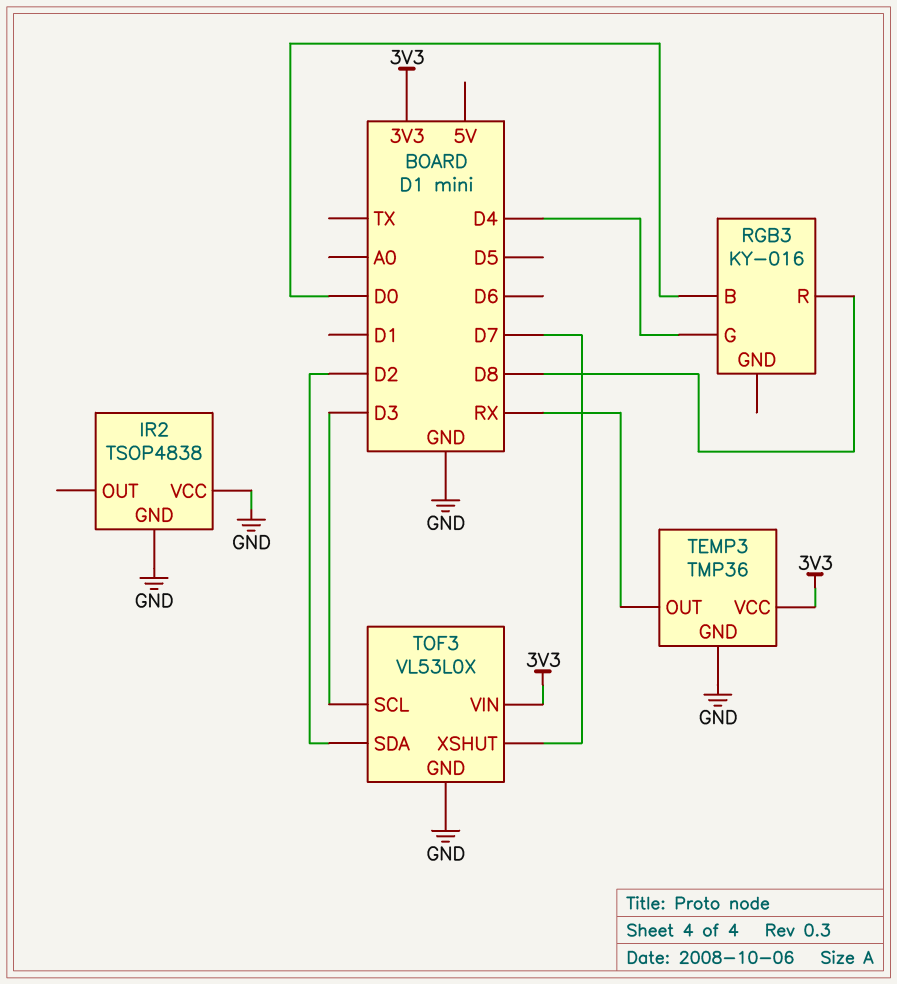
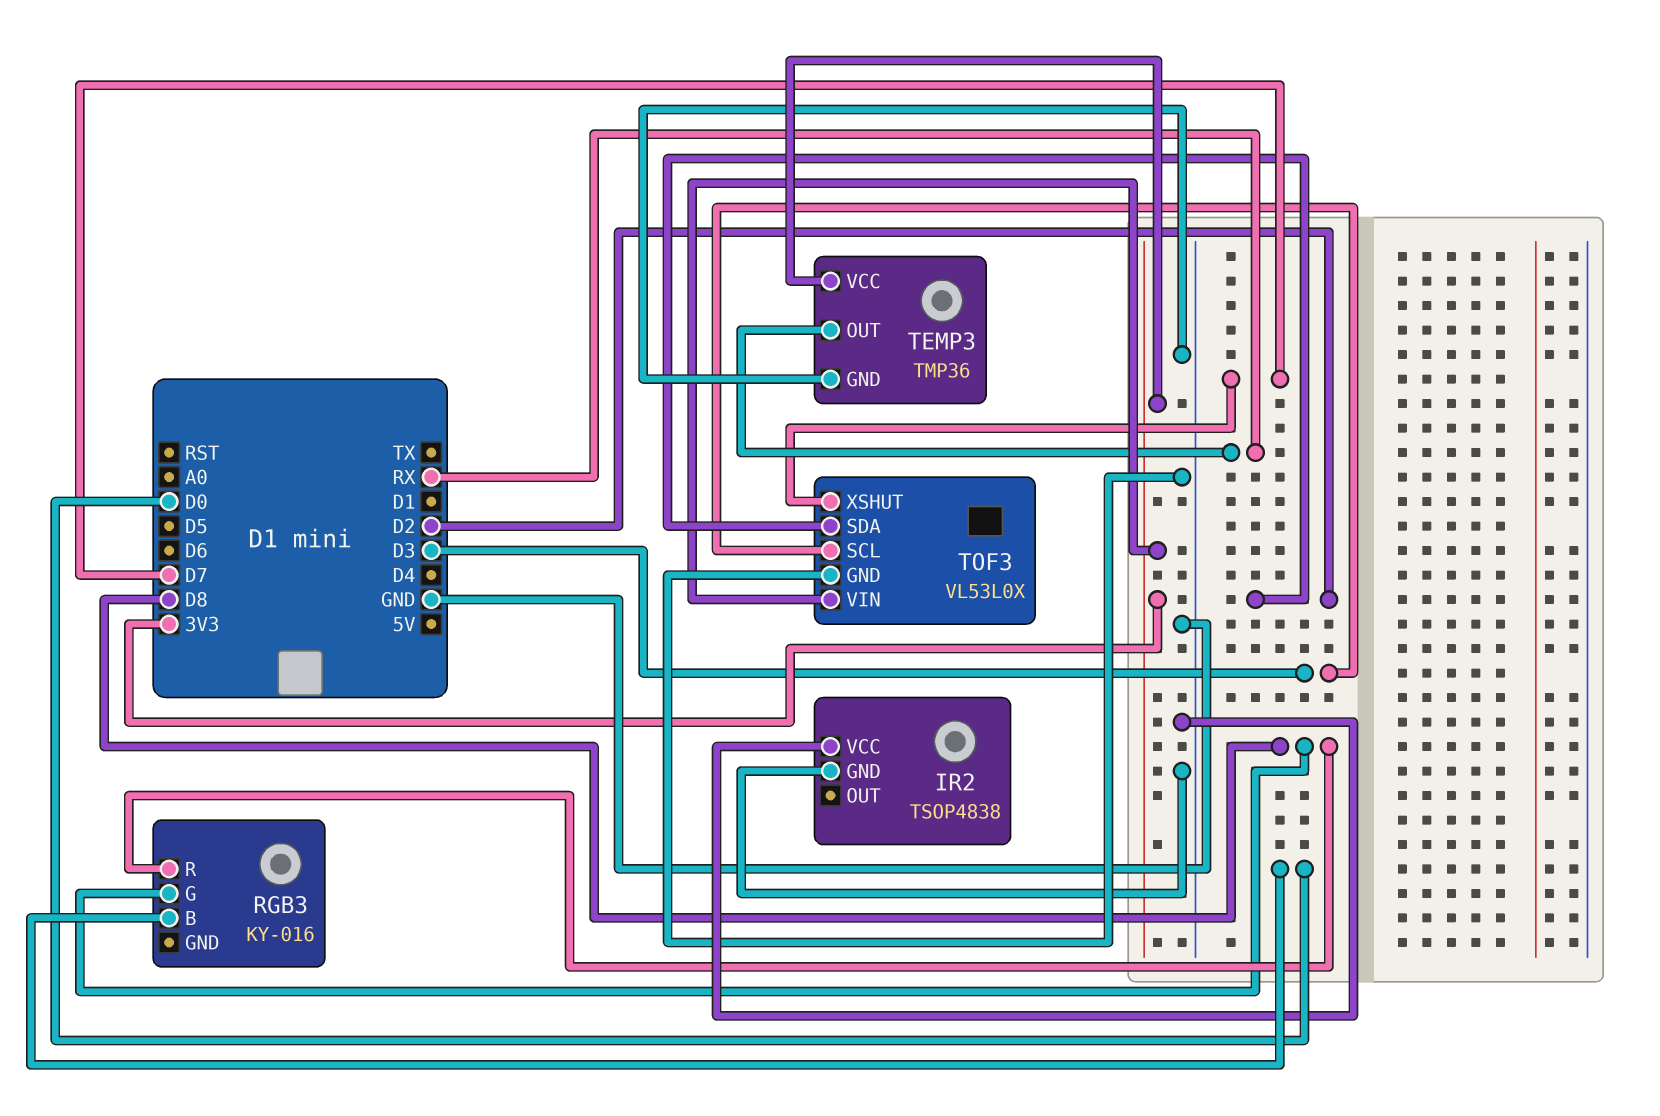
RGB3 pin G: D4 -> D8

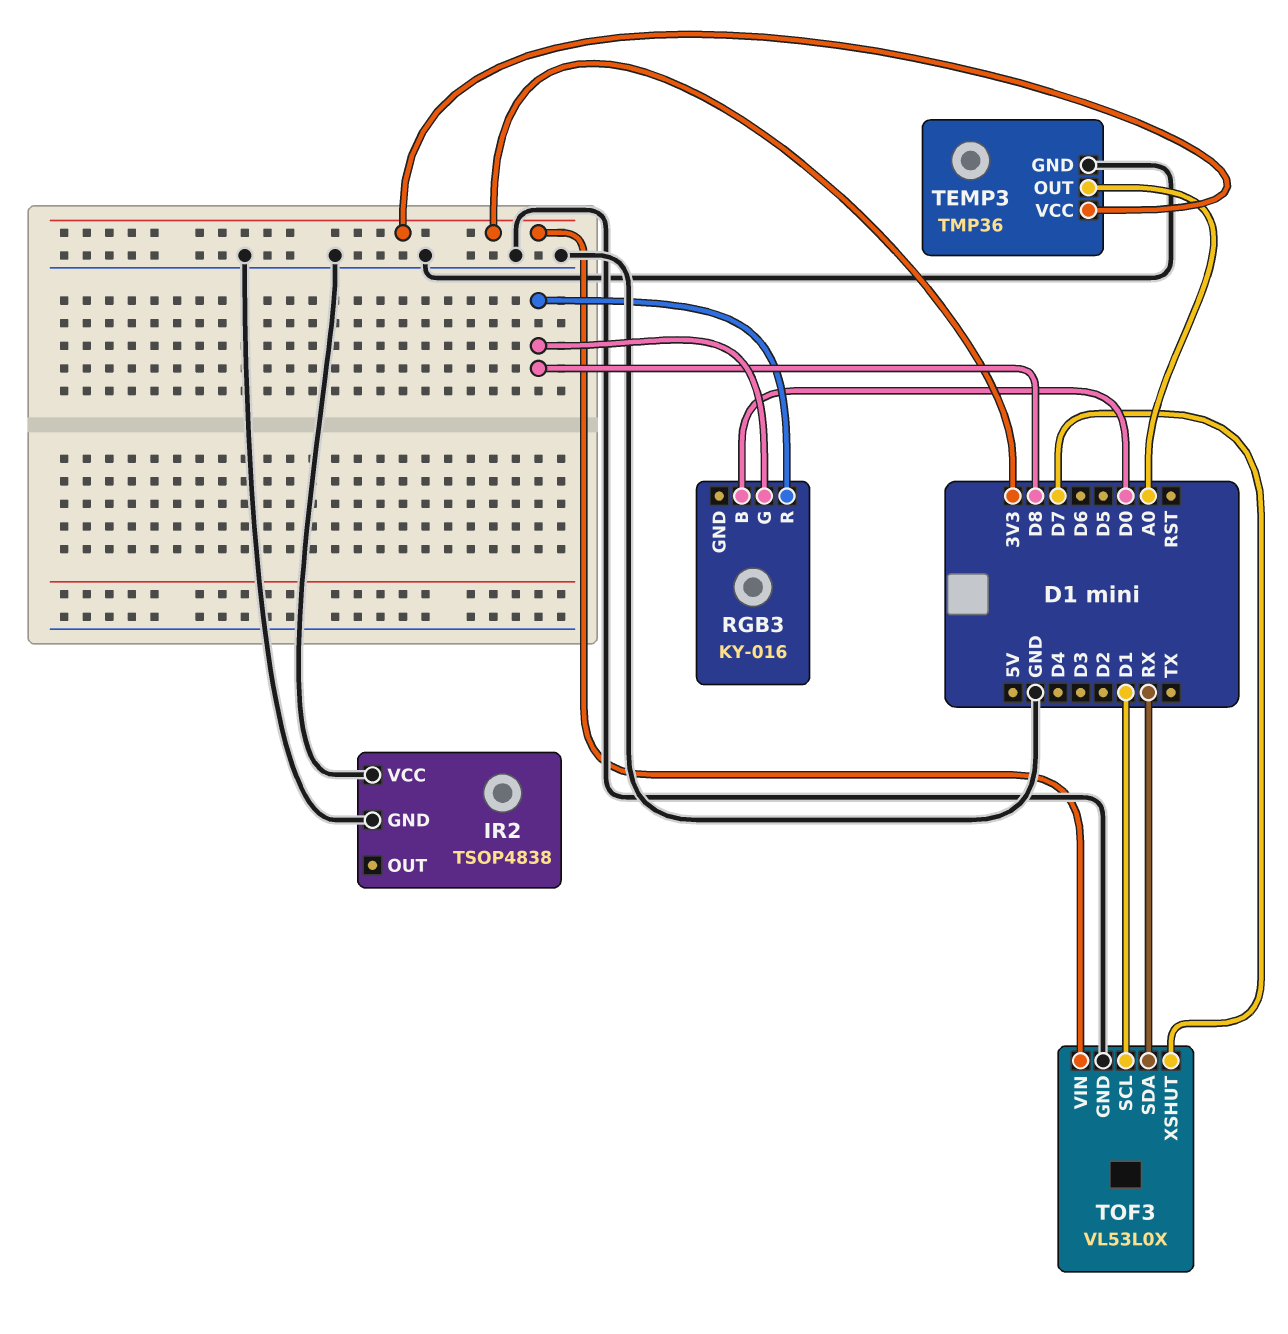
TEMP3 pin OUT: RX -> A0
TOF3 pin SCL: D3 -> D1
TOF3 pin SDA: D2 -> RX

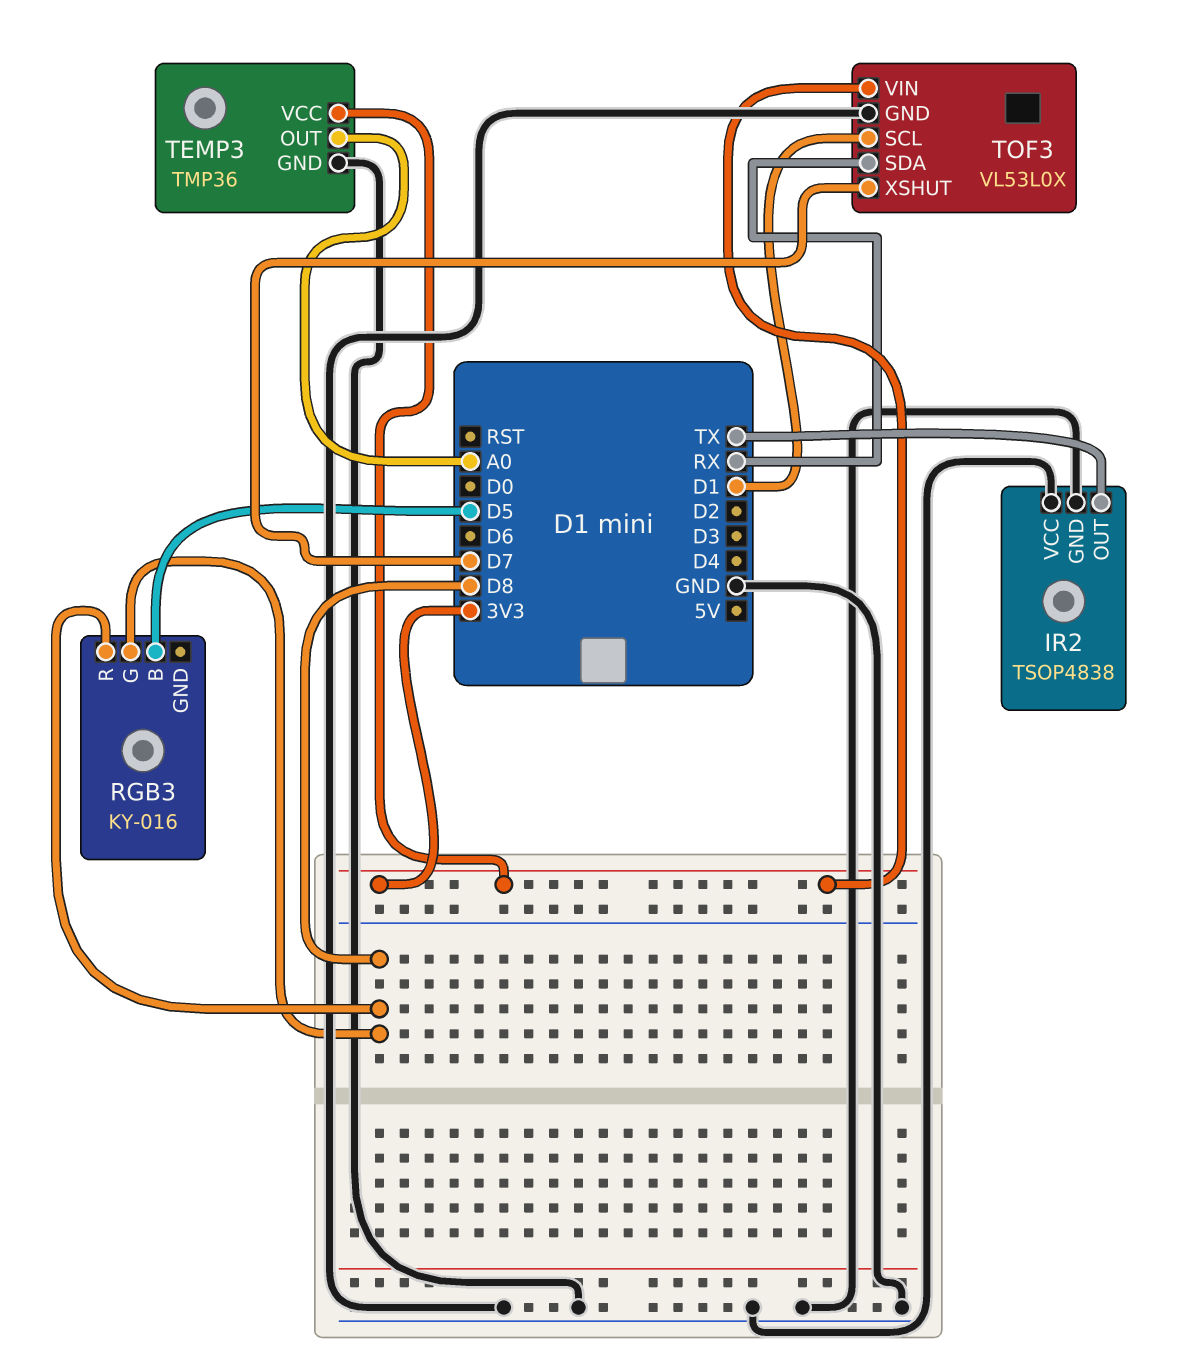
IR2 pin OUT: none -> TX
RGB3 pin B: D0 -> D5

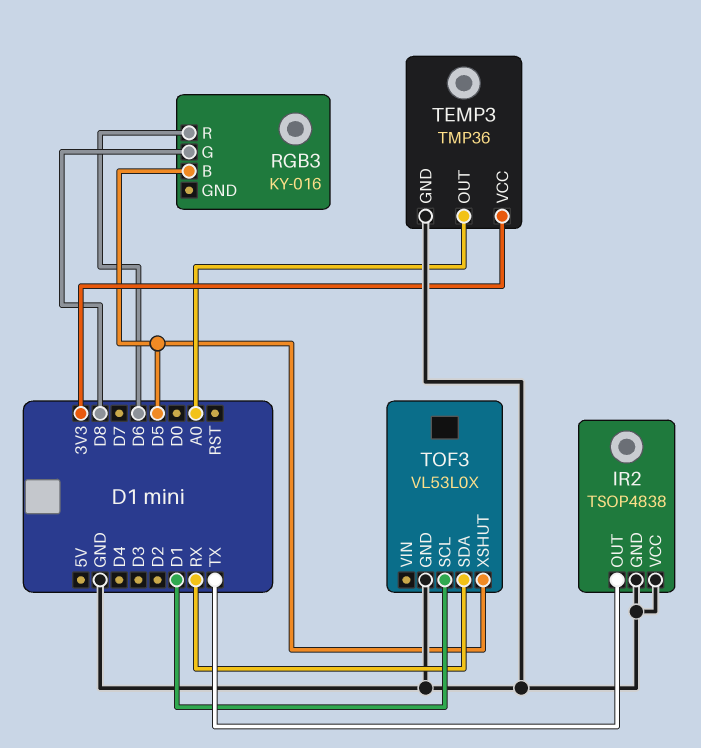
RGB3 pin R: D8 -> D6
TOF3 pin VIN: 3V3 -> none
TOF3 pin XSHUT: D7 -> D5

